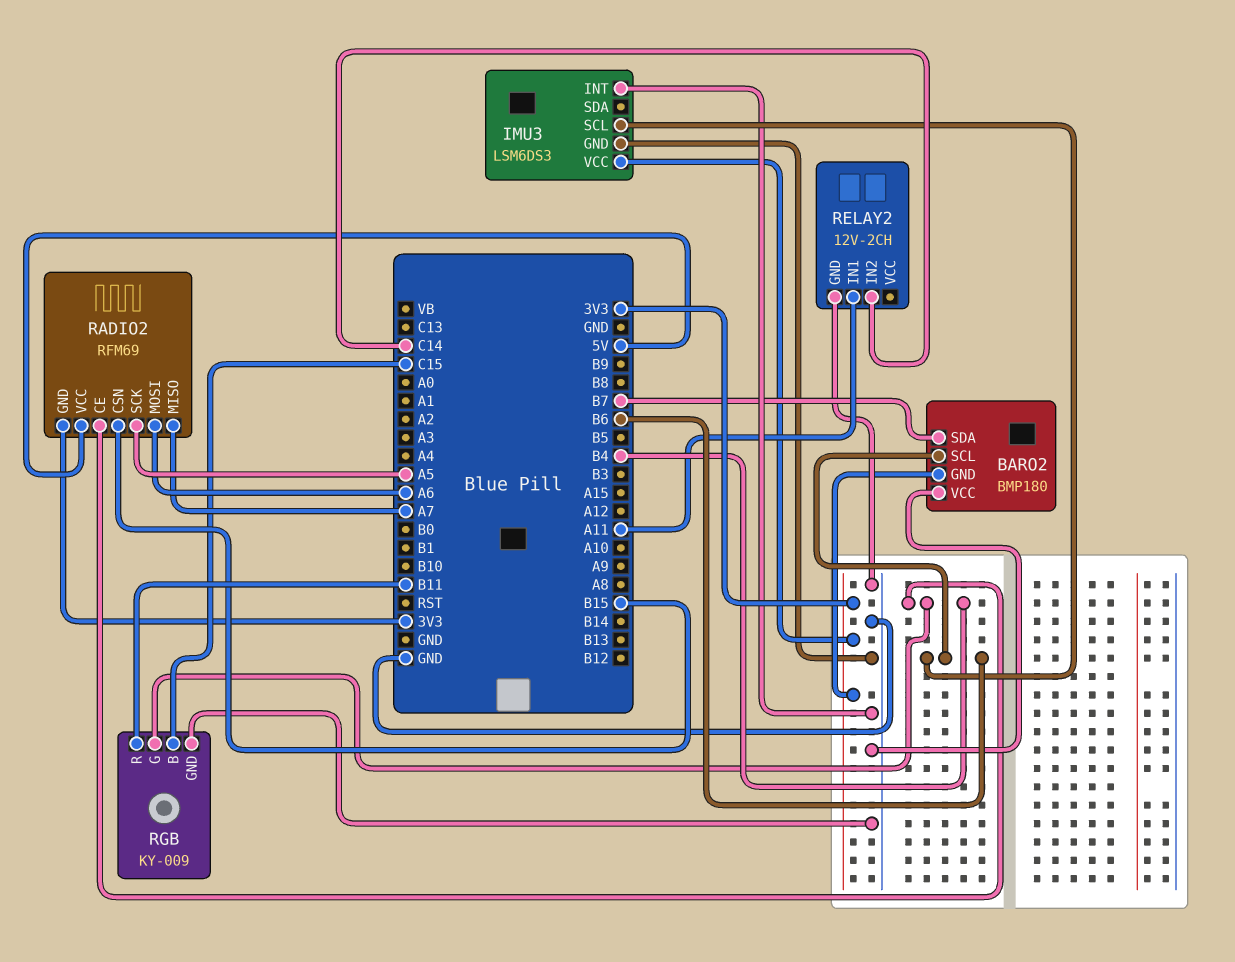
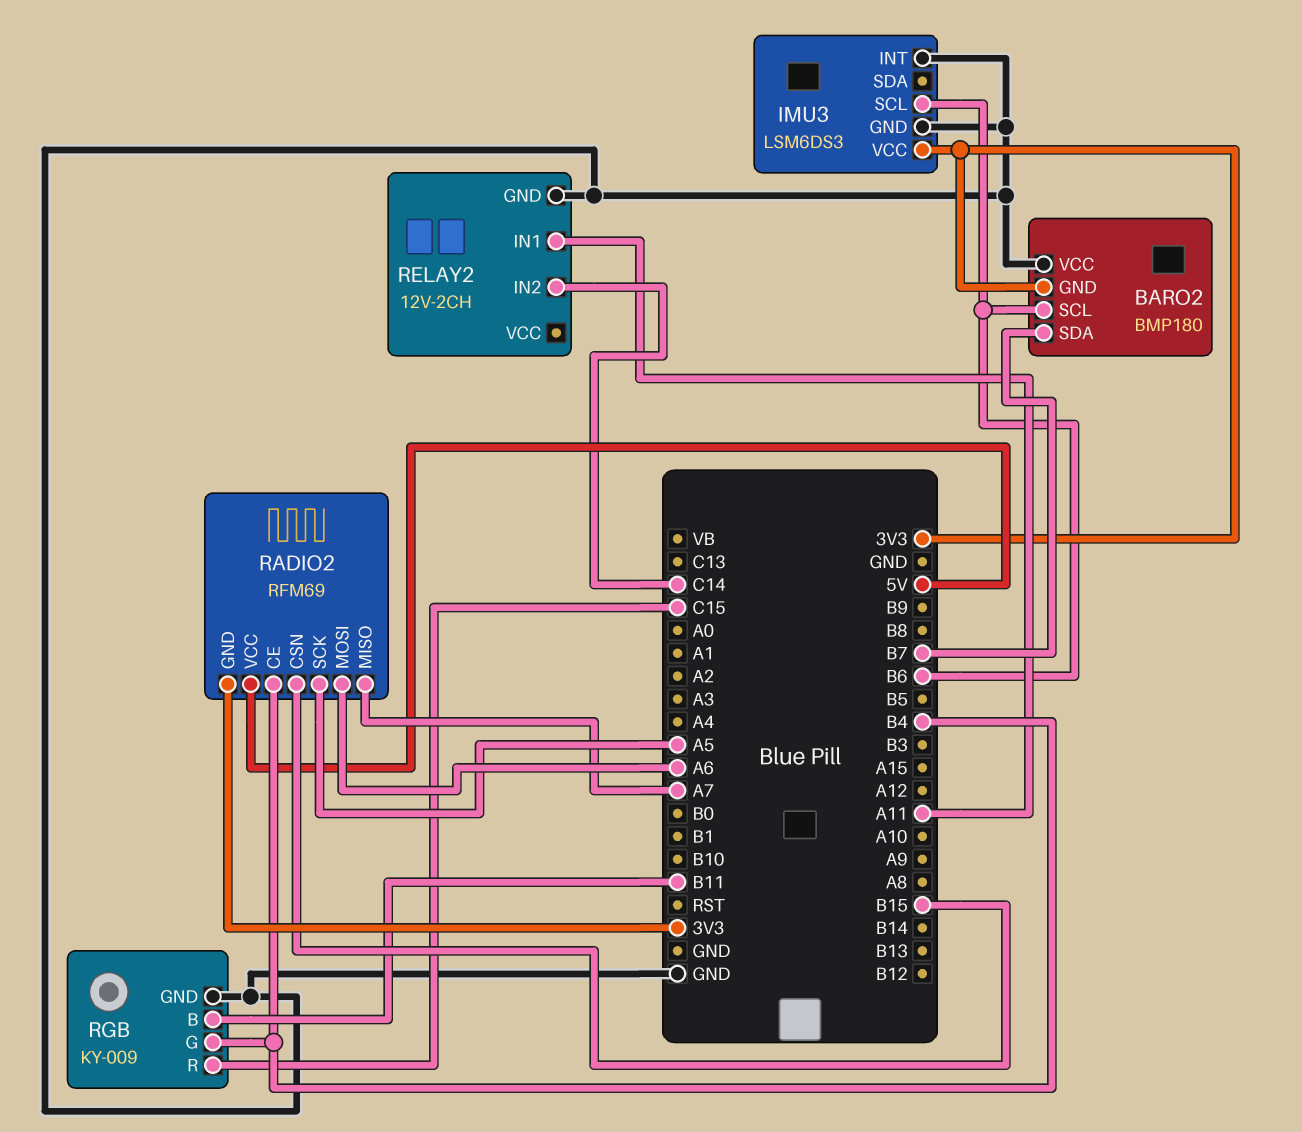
RGB pin B: C15 -> B11
RGB pin R: B11 -> C15

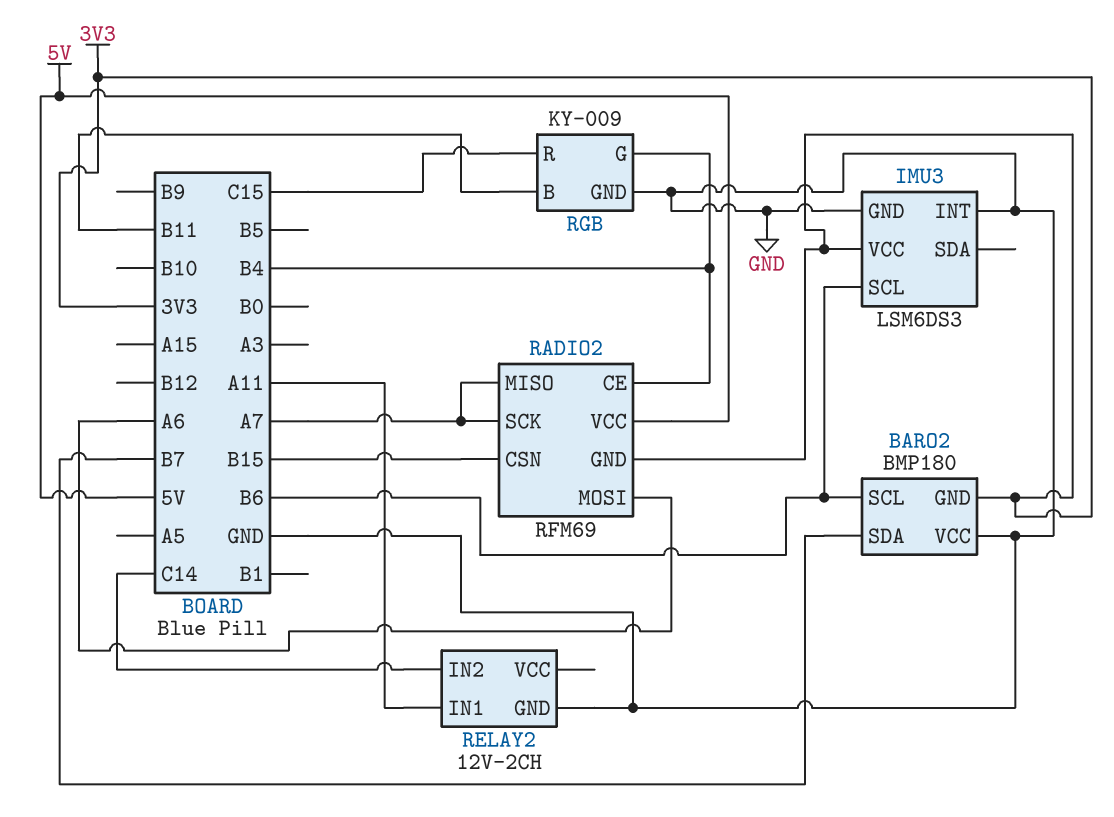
RADIO2 pin SCK: A5 -> A7

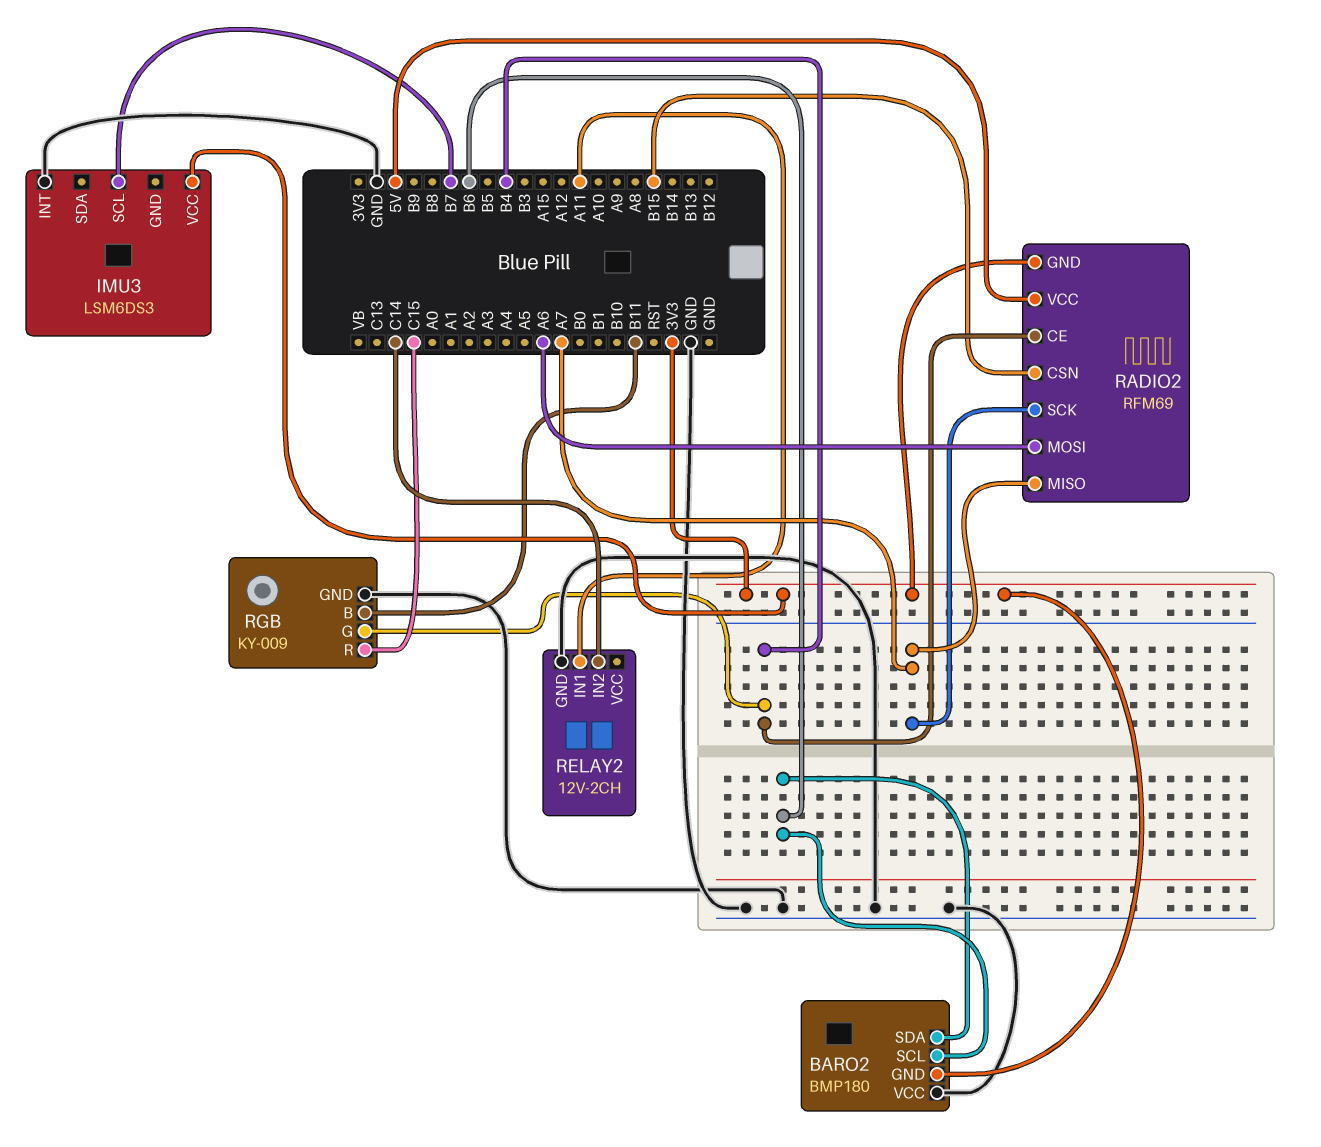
BARO2 pin SDA: B7 -> B6
IMU3 pin GND: GND -> none
IMU3 pin SCL: B6 -> B7

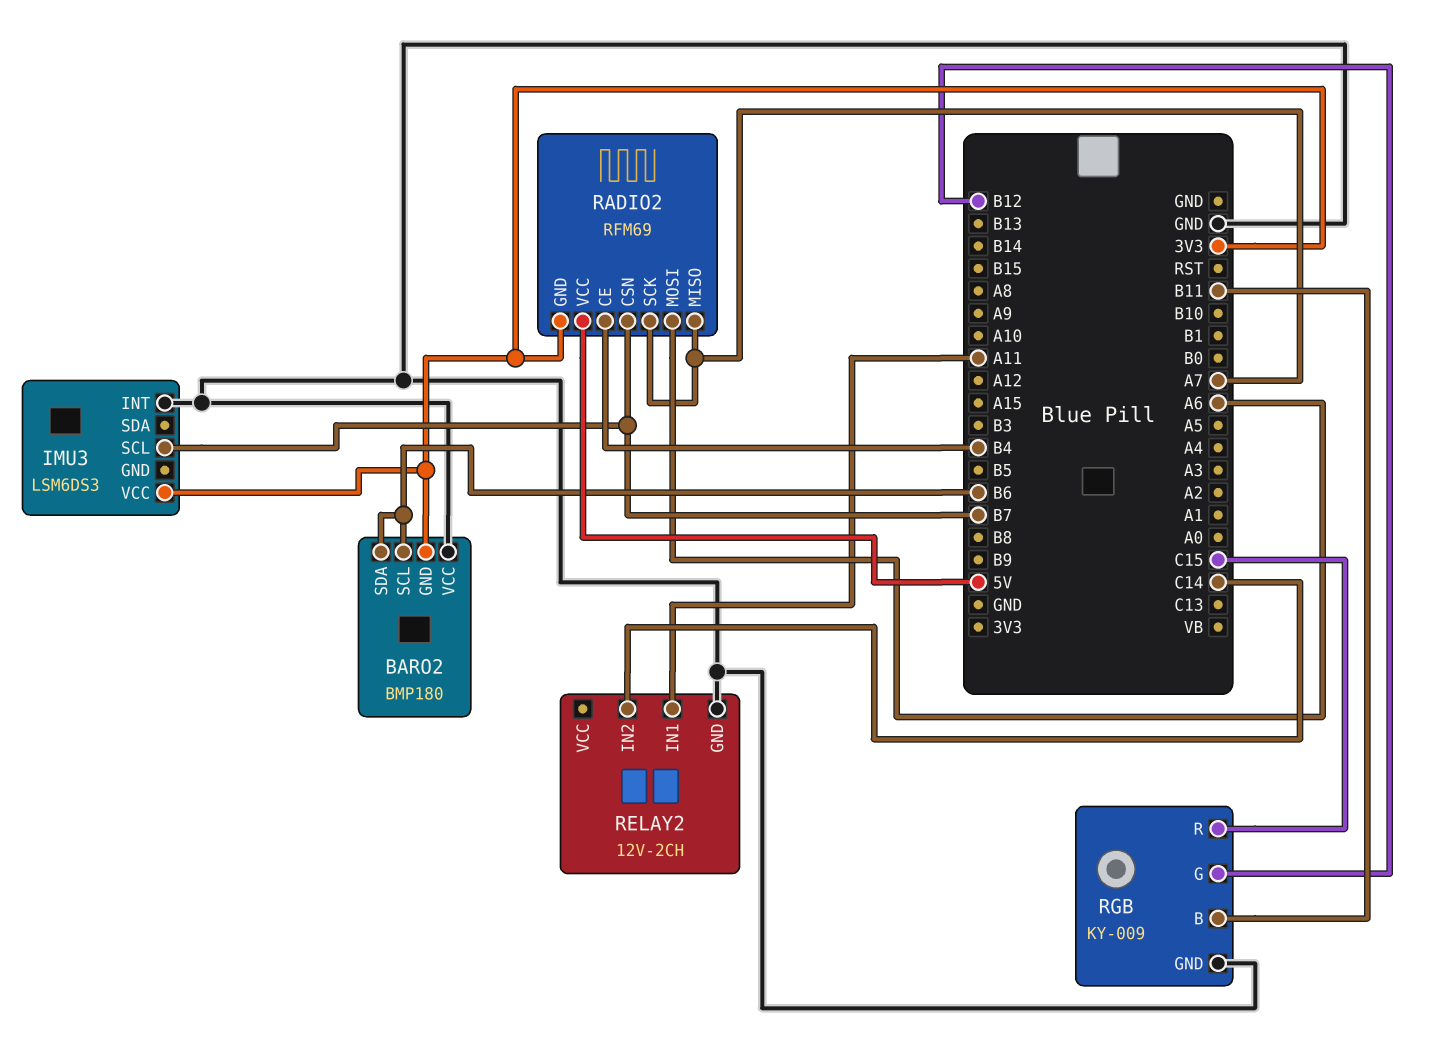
RADIO2 pin CSN: B15 -> B7
RGB pin G: B4 -> B12

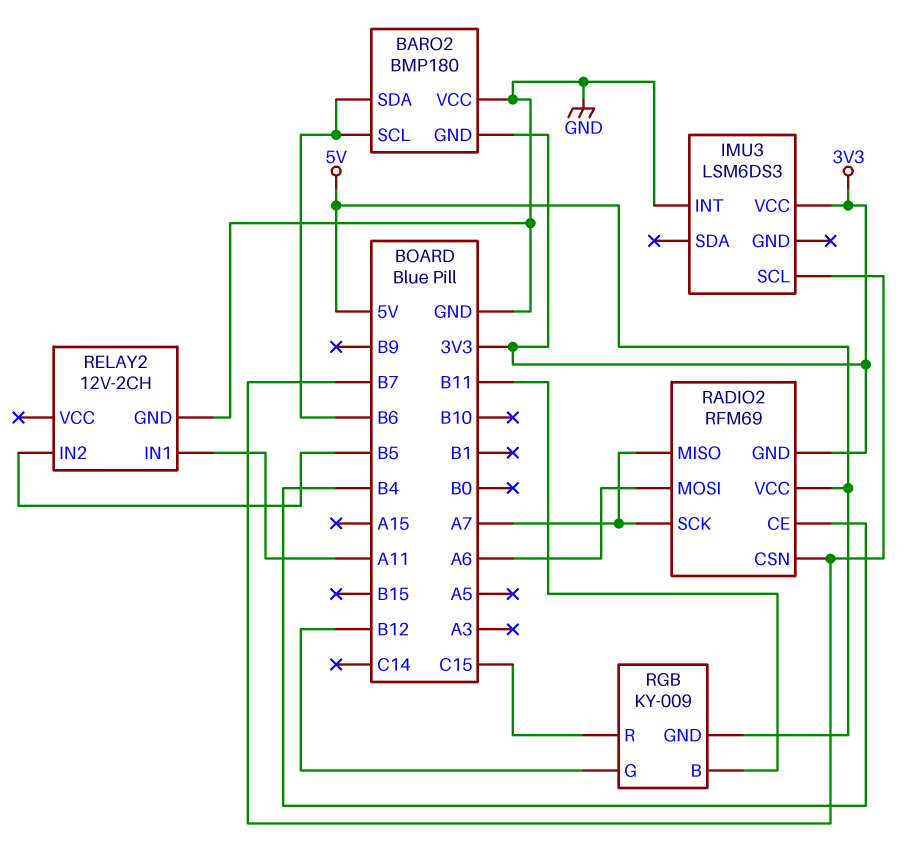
RELAY2 pin IN2: C14 -> B5
RGB pin GND: GND -> 5V

